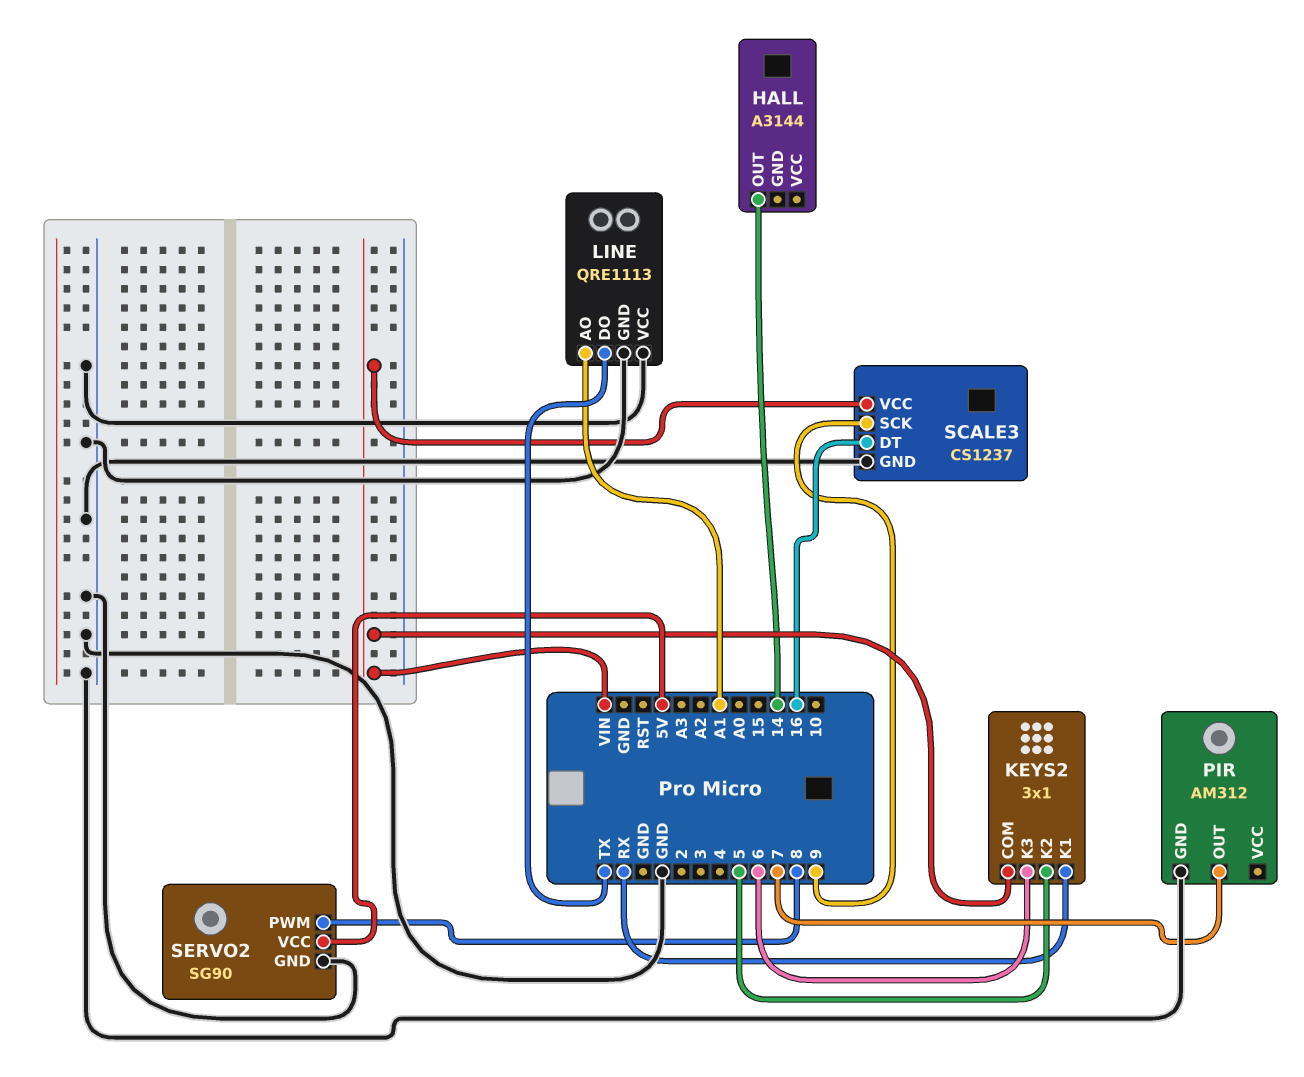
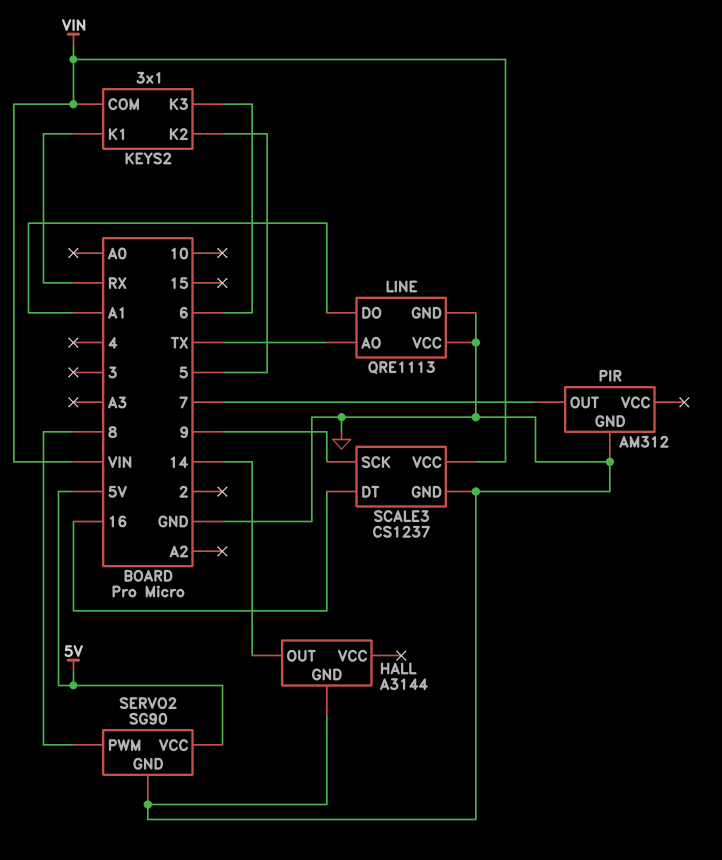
HALL pin GND: none -> GND
LINE pin AO: A1 -> TX
LINE pin DO: TX -> A1

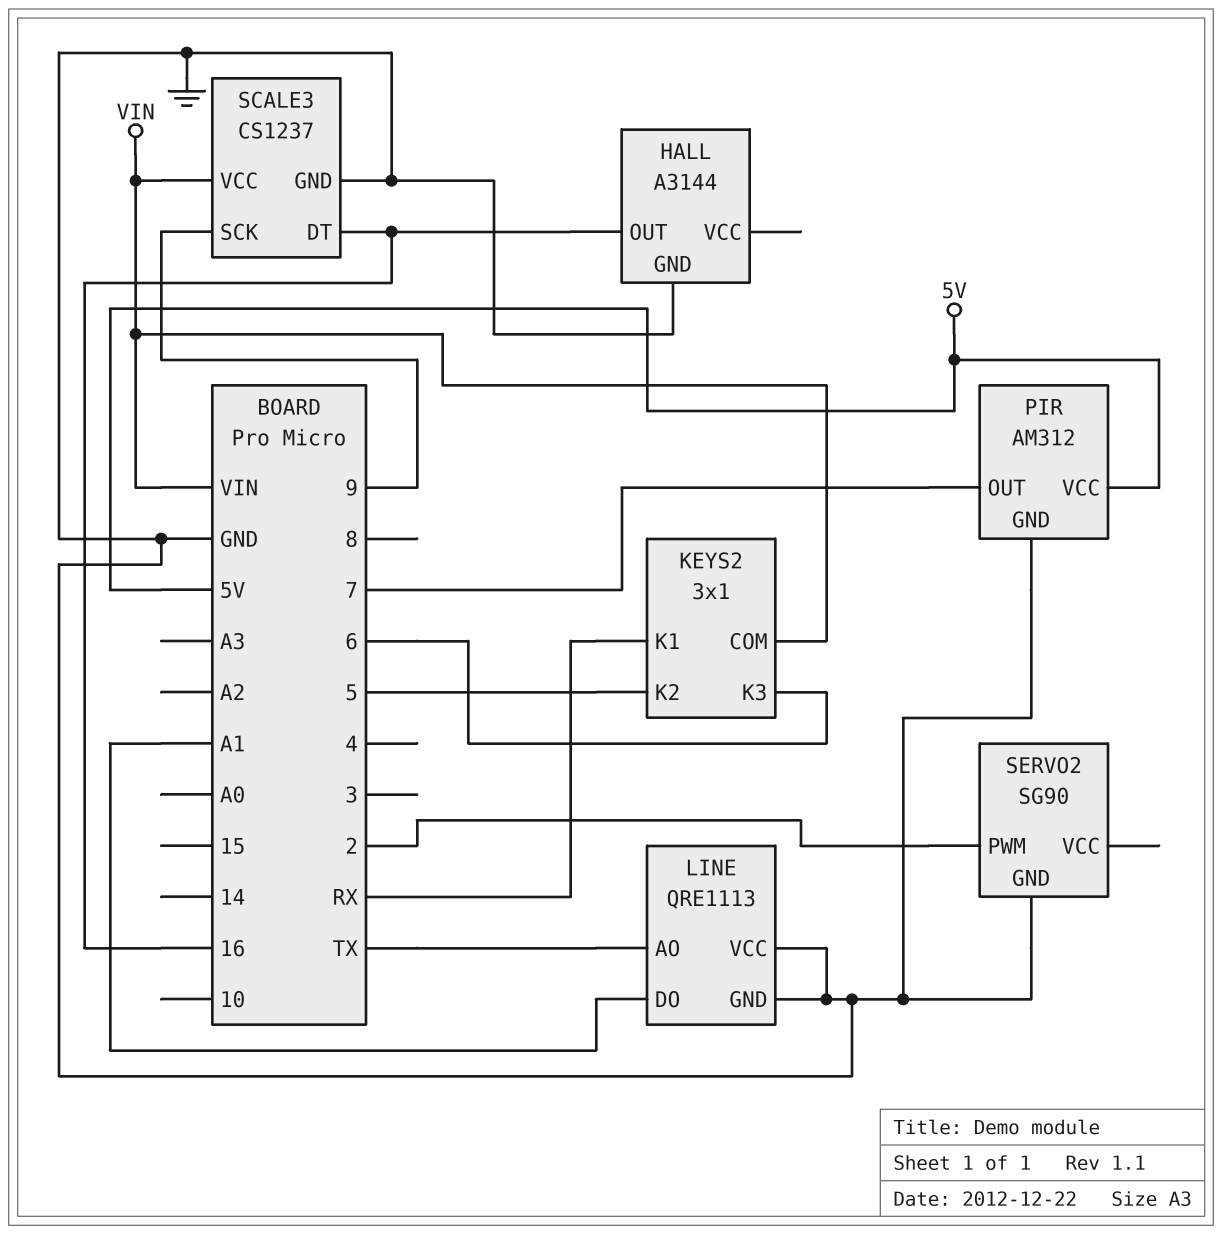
HALL pin OUT: 14 -> 16
PIR pin VCC: none -> 5V
SERVO2 pin PWM: 8 -> 2
SERVO2 pin VCC: 5V -> none

